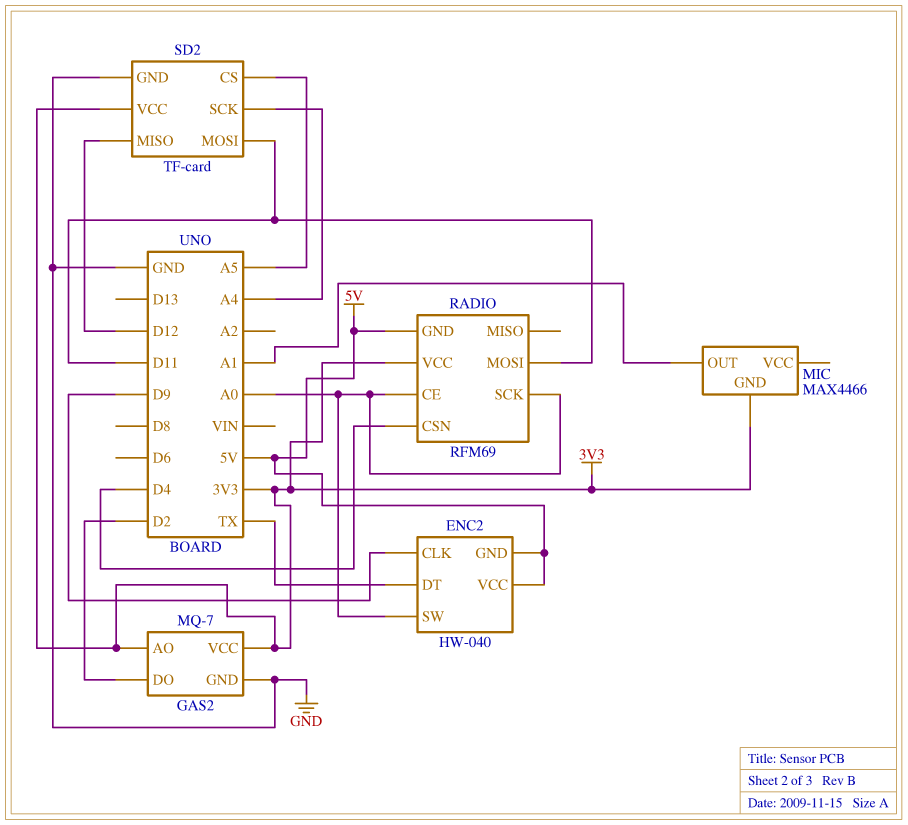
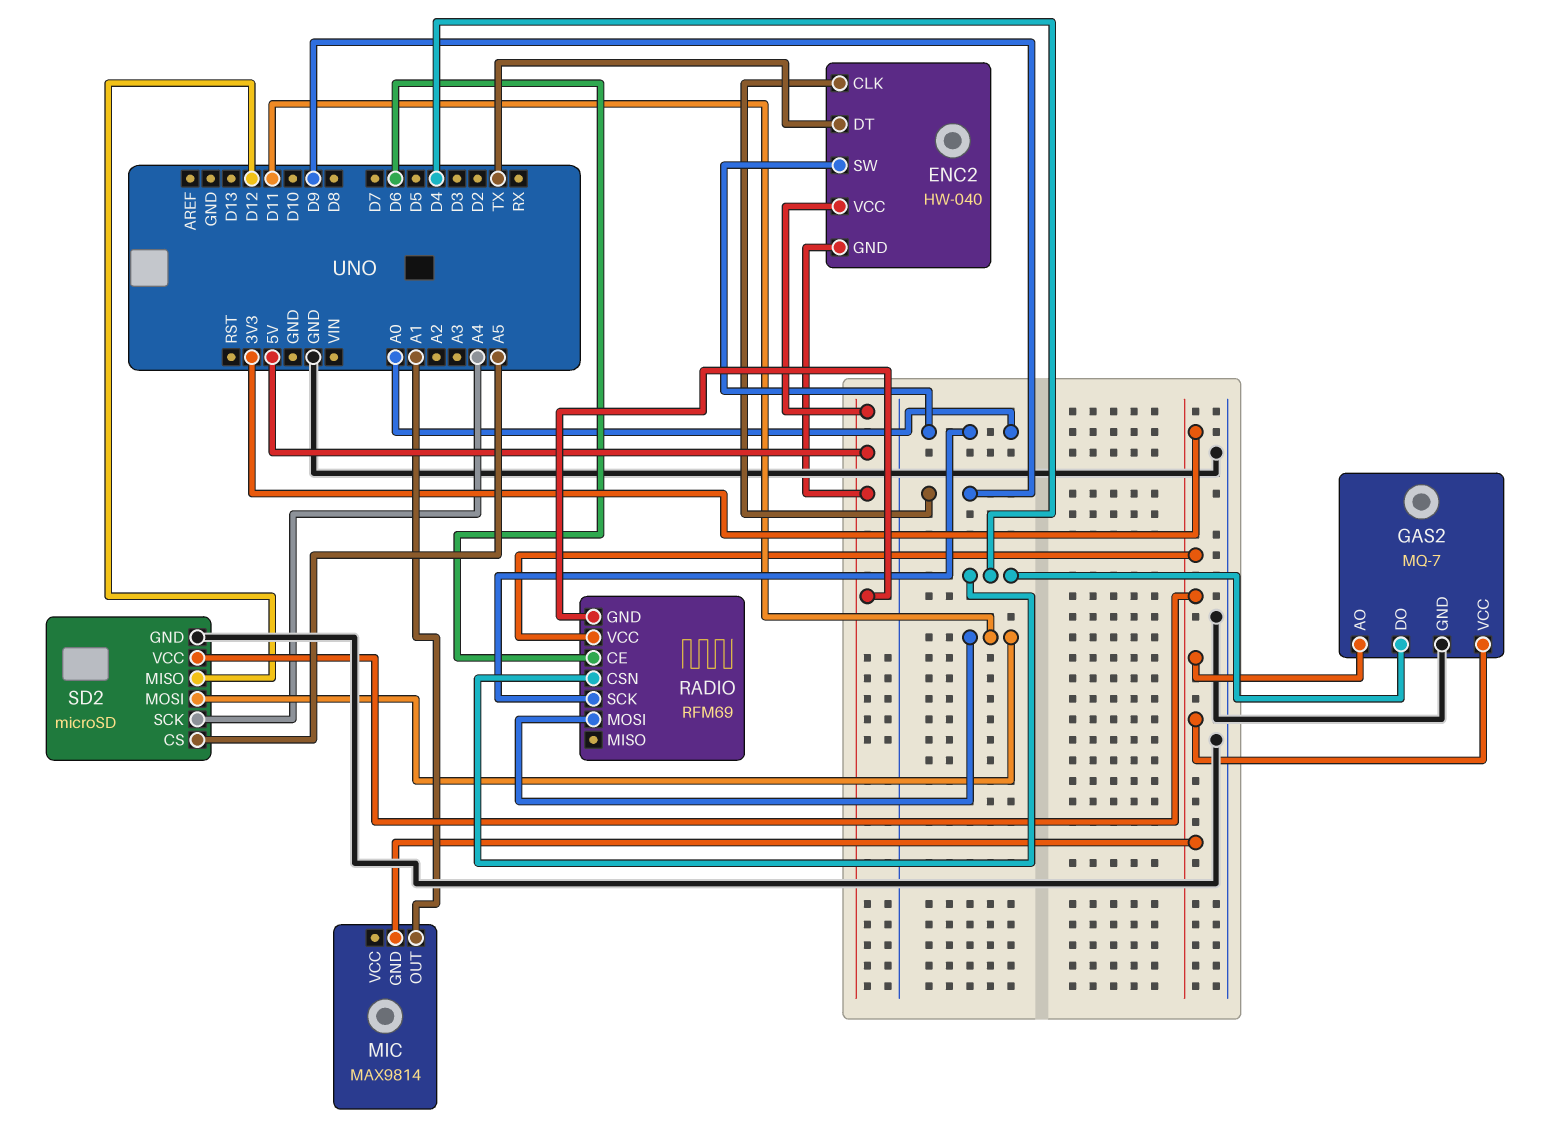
GAS2 pin DO: D2 -> D4
MIC: MAX4466 -> MAX9814
RADIO pin CE: A0 -> D6
SD2: TF-card -> microSD

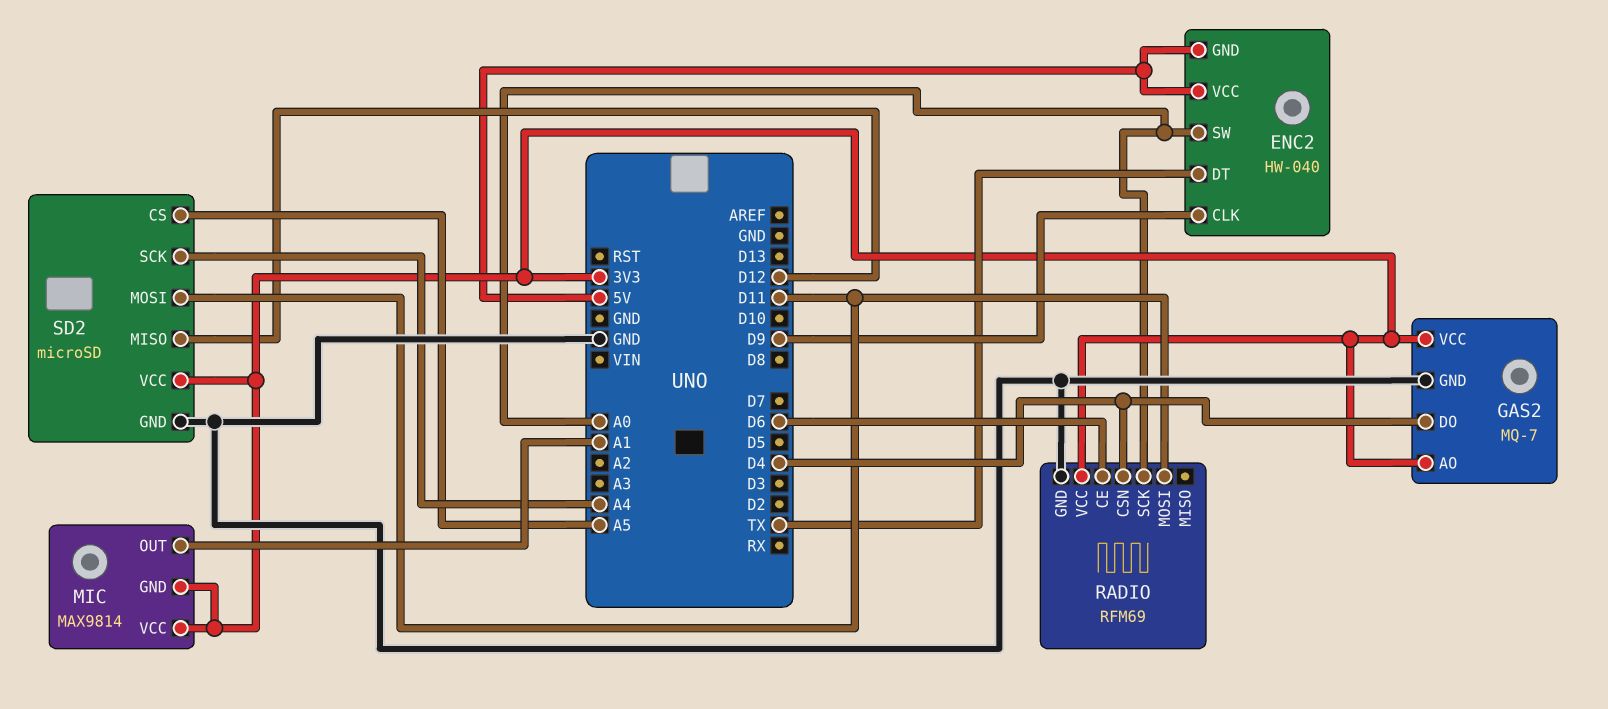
MIC pin VCC: none -> 3V3
RADIO pin GND: 5V -> GND

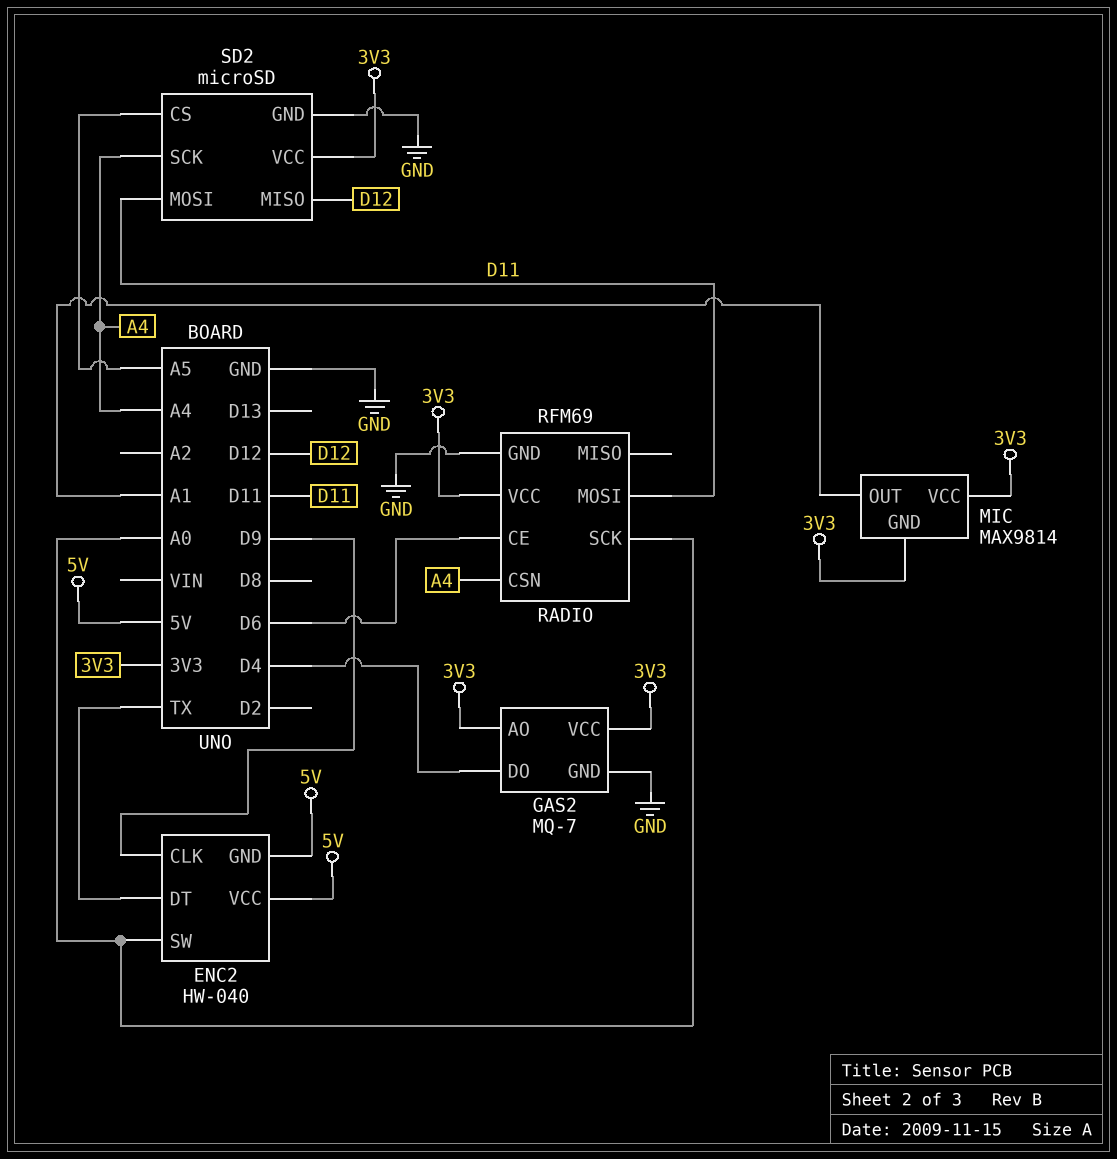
RADIO pin CSN: D4 -> A4

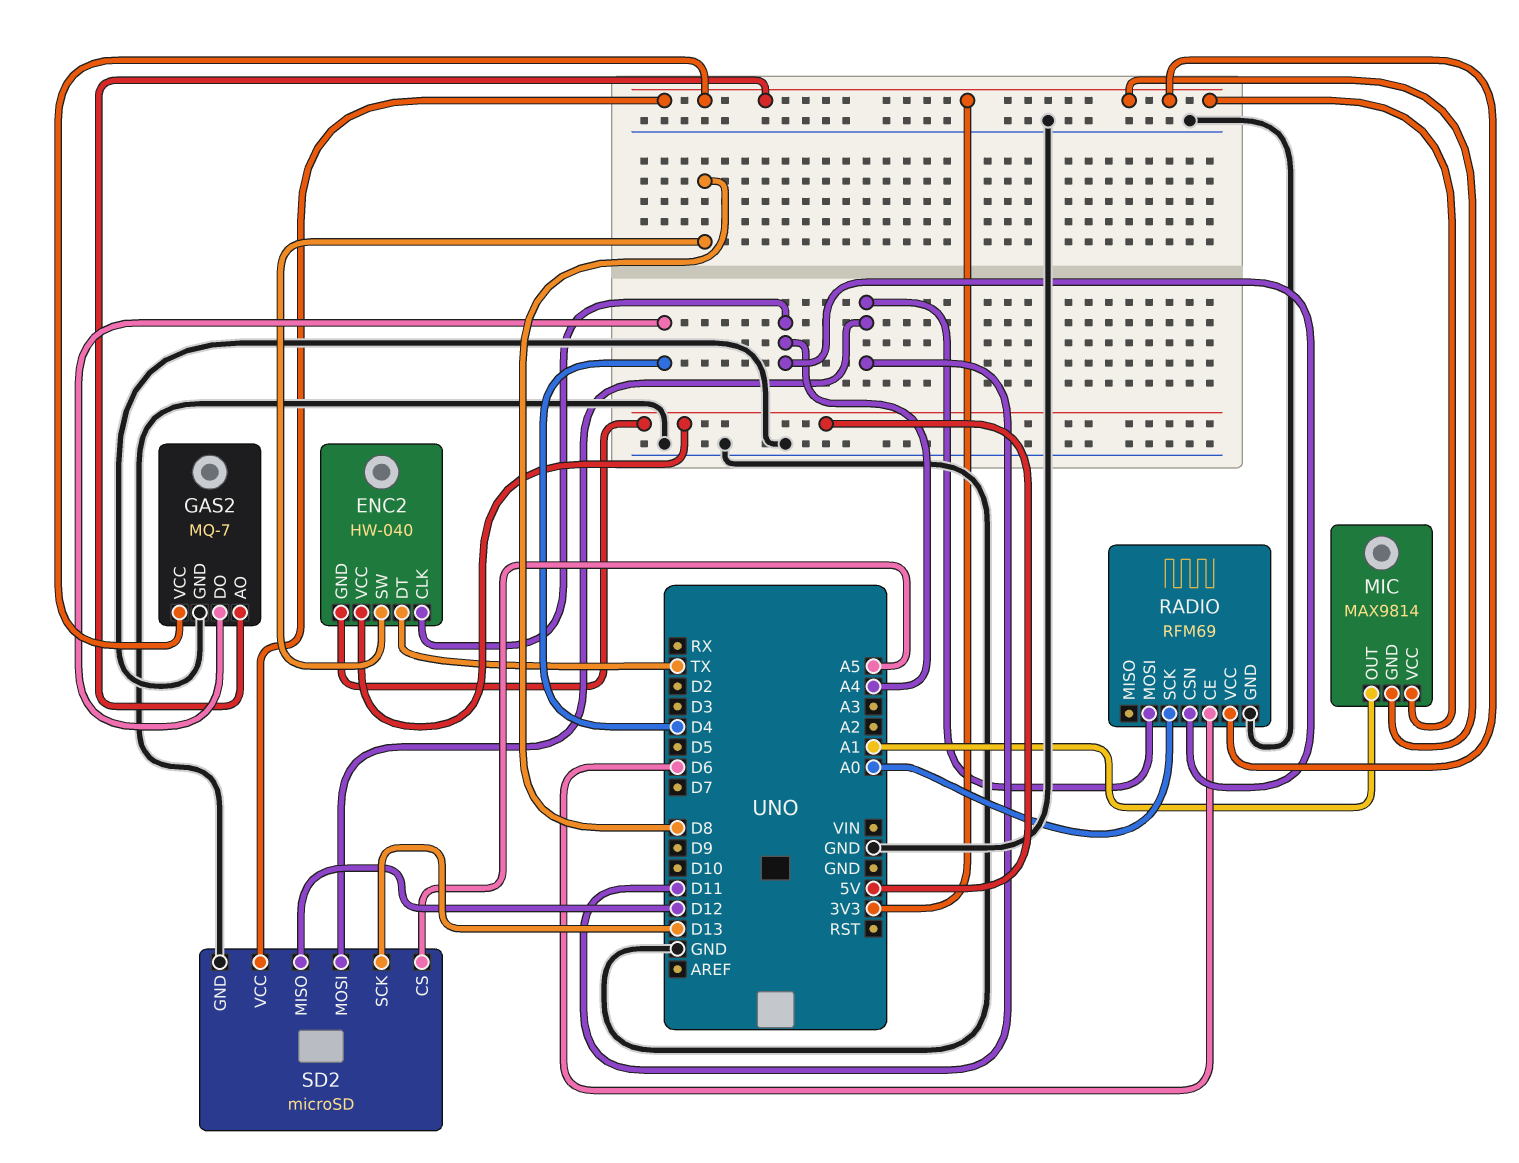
ENC2 pin CLK: D9 -> A4
ENC2 pin SW: A0 -> D8
SD2 pin SCK: A4 -> D13

